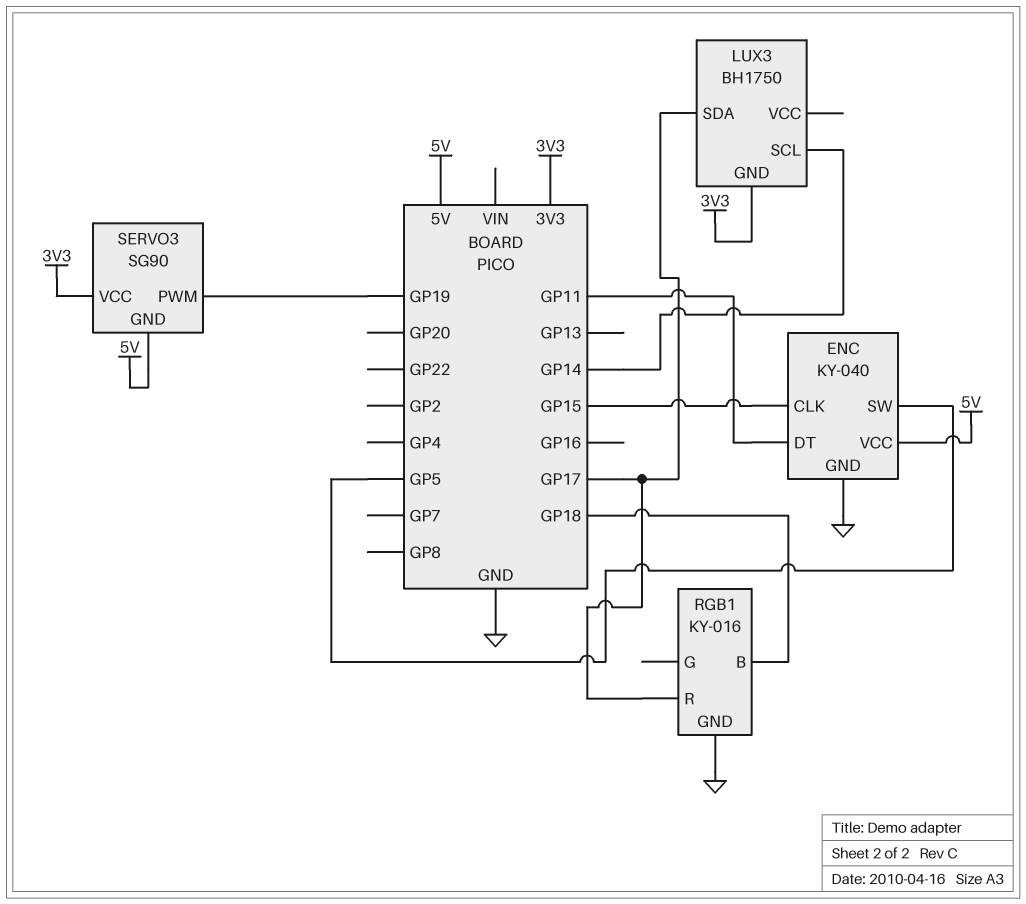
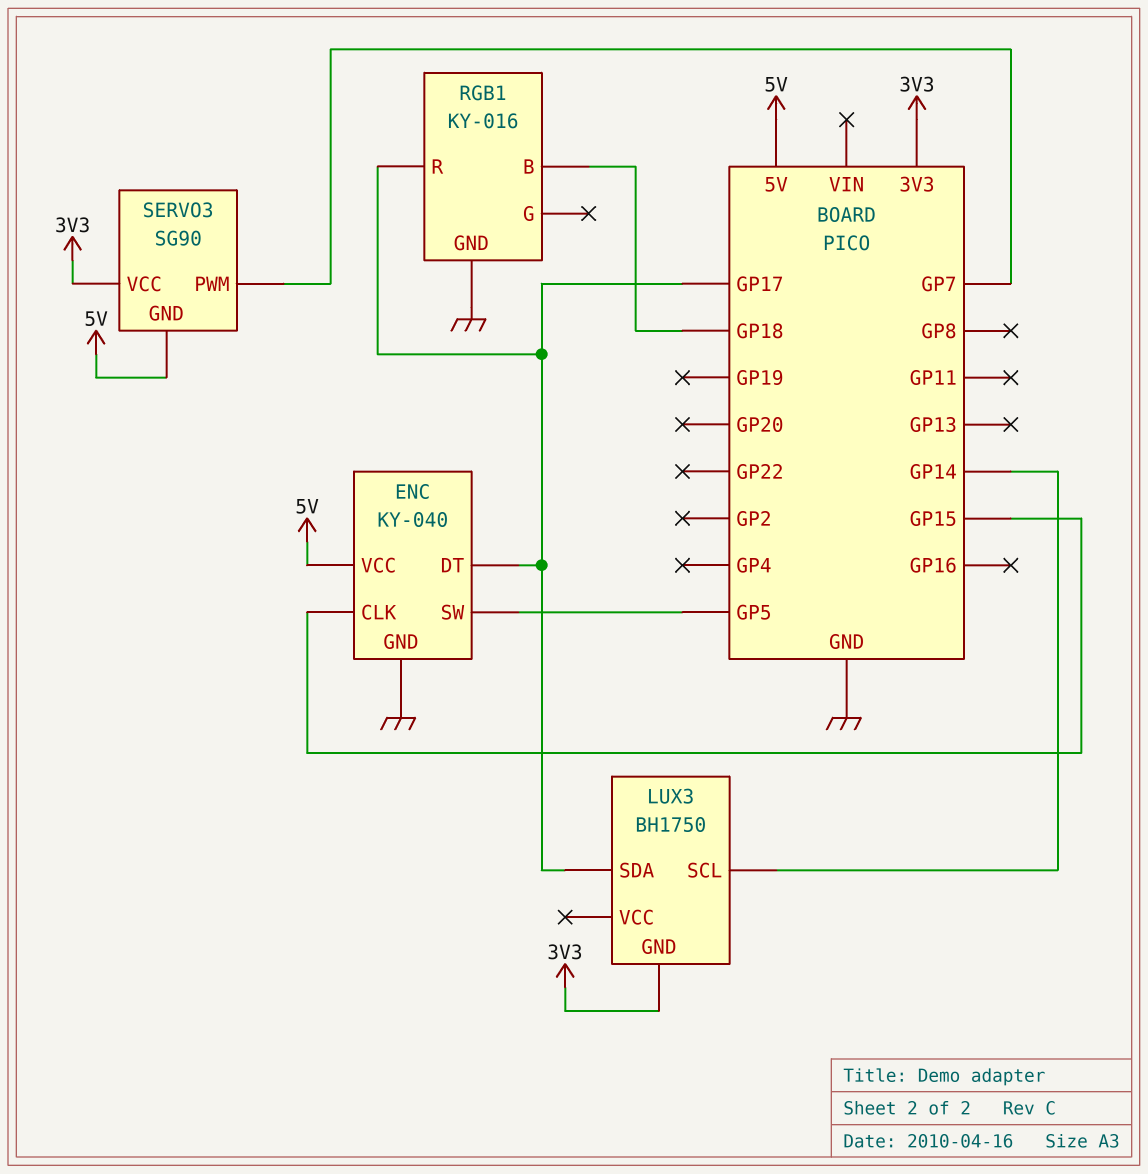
ENC pin DT: GP11 -> GP17
SERVO3 pin PWM: GP19 -> GP7

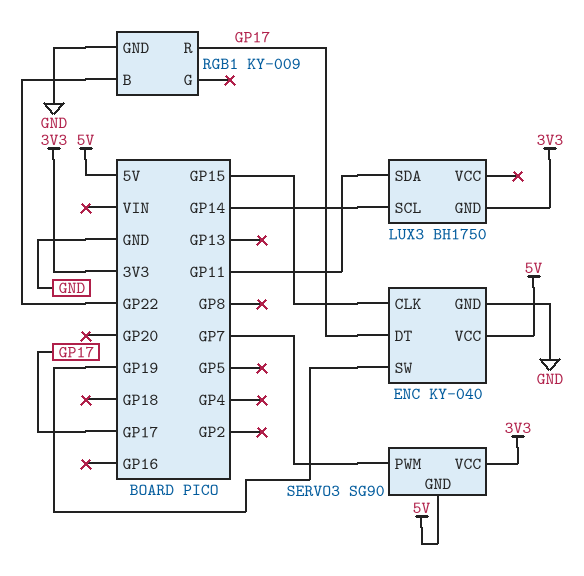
ENC pin SW: GP5 -> GP19
LUX3 pin SDA: GP17 -> GP11
RGB1: KY-016 -> KY-009
RGB1 pin B: GP18 -> GP22

